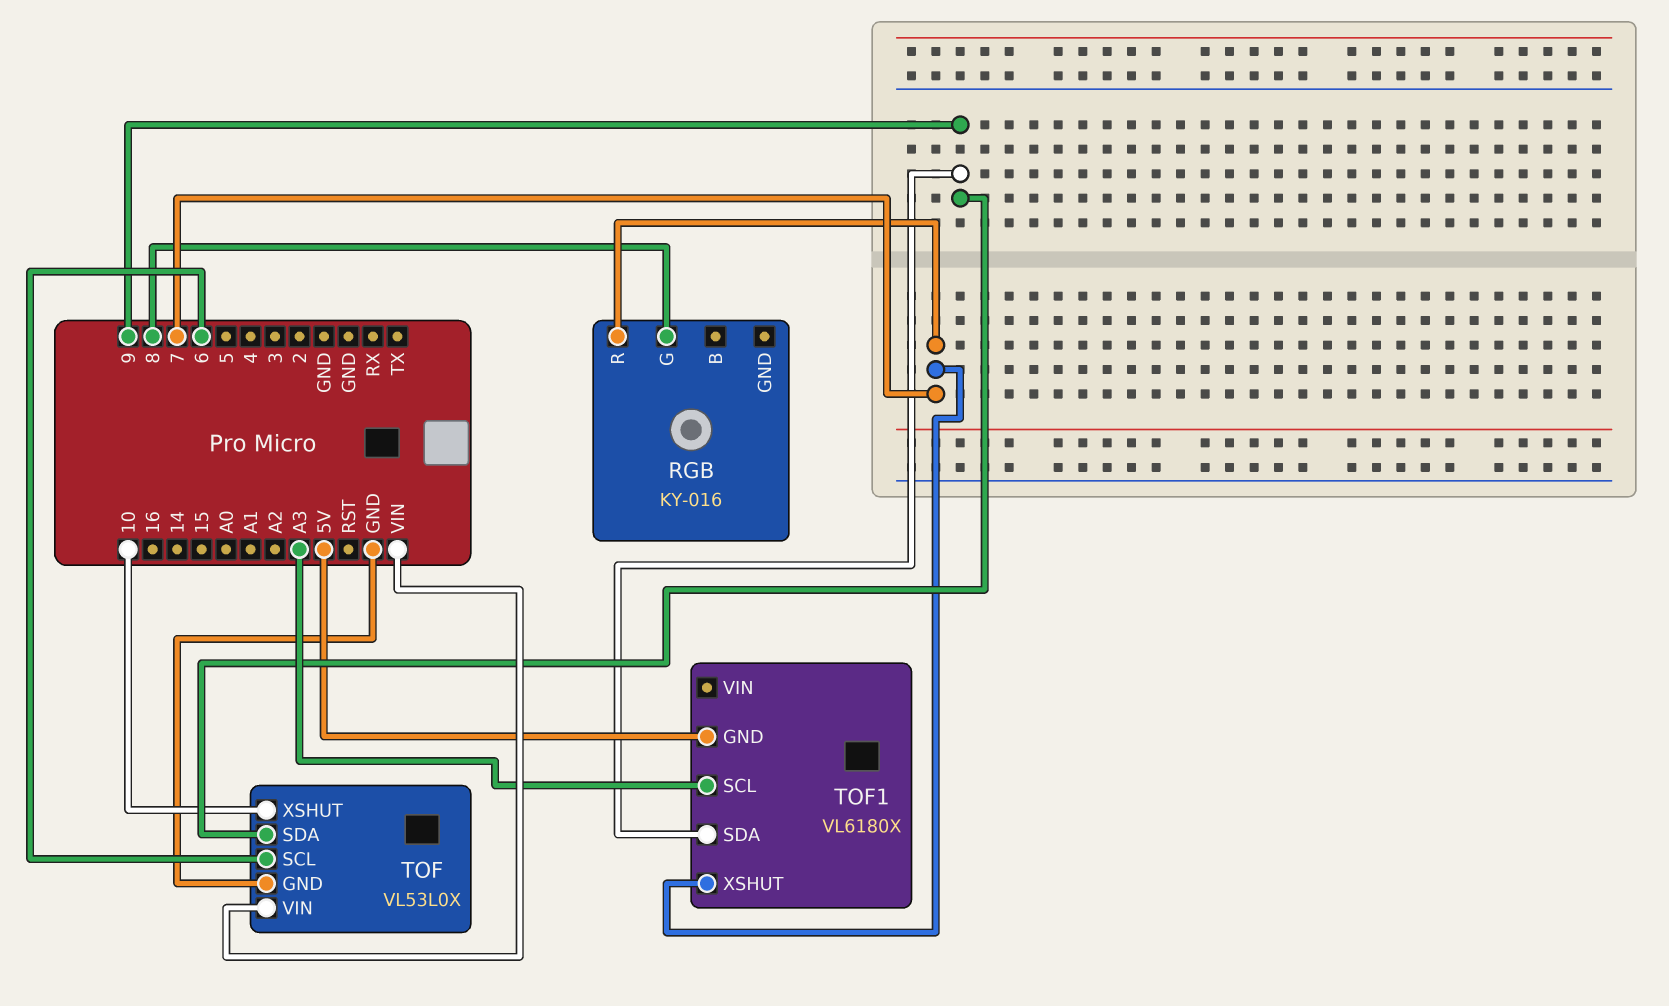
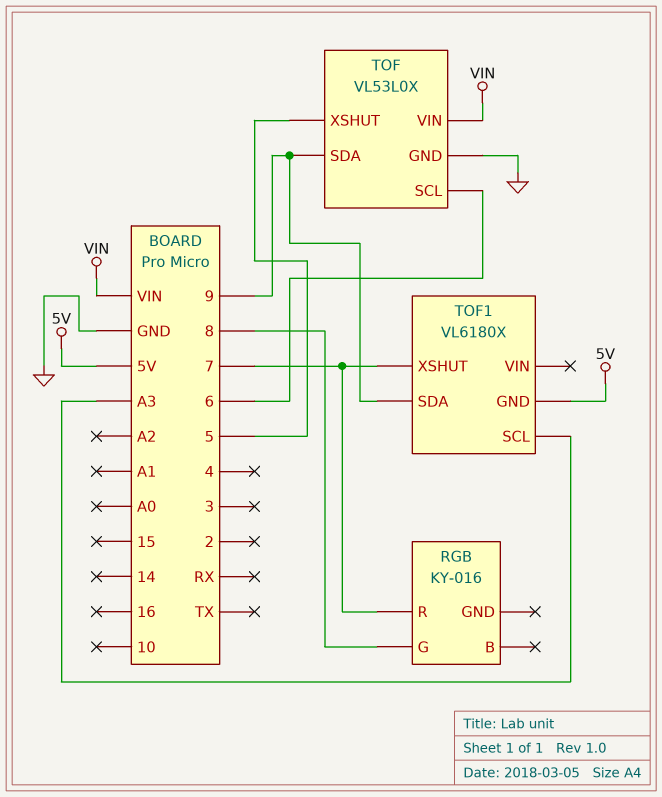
TOF pin XSHUT: 10 -> 5

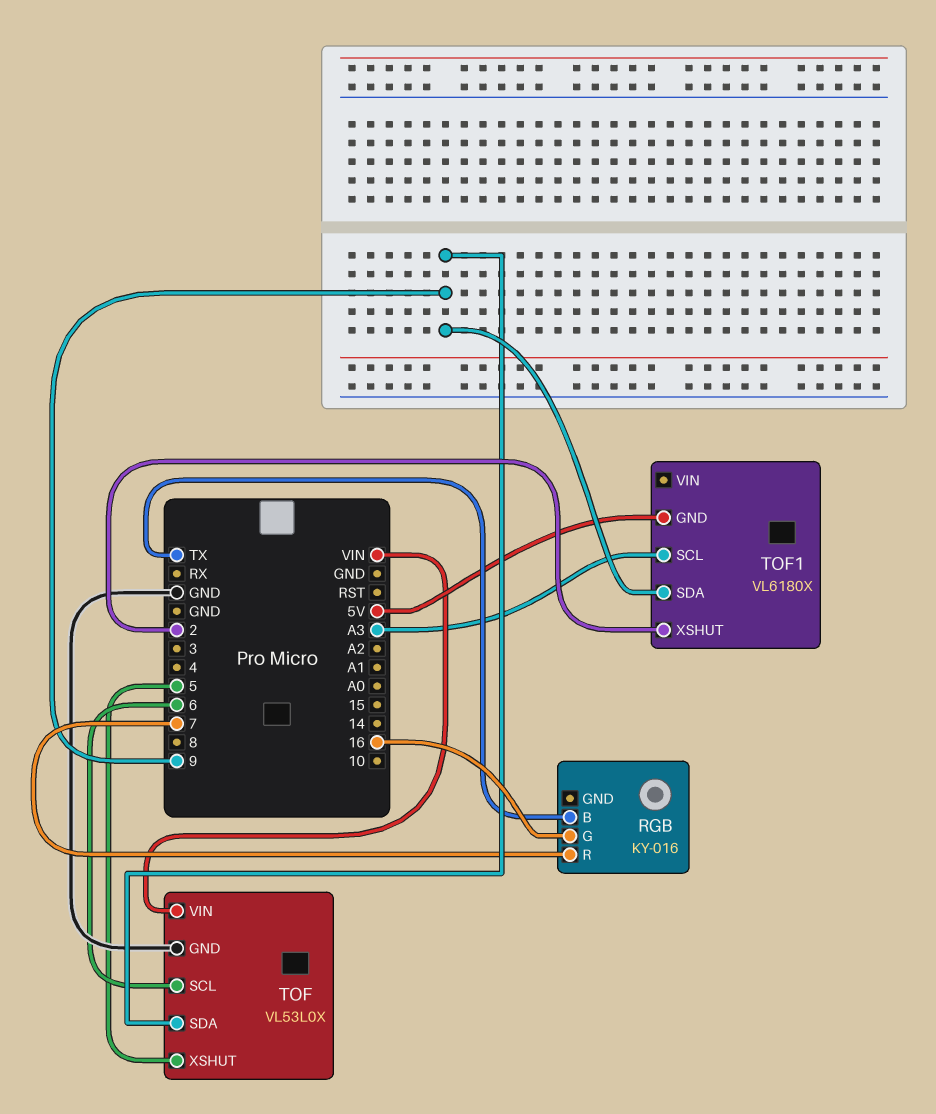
RGB pin B: none -> TX
RGB pin G: 8 -> 16
TOF1 pin XSHUT: 7 -> 2

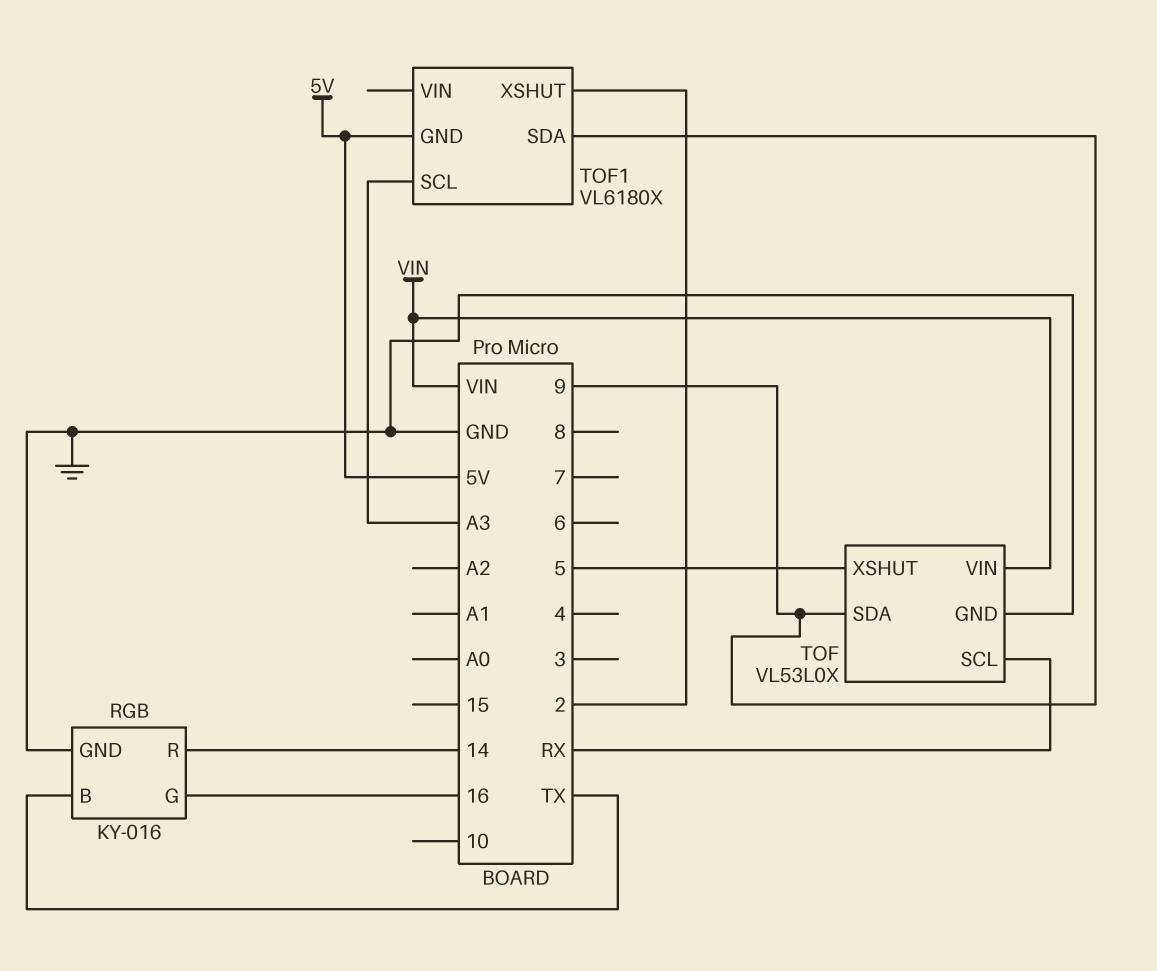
RGB pin GND: none -> GND
RGB pin R: 7 -> 14
TOF pin SCL: 6 -> RX

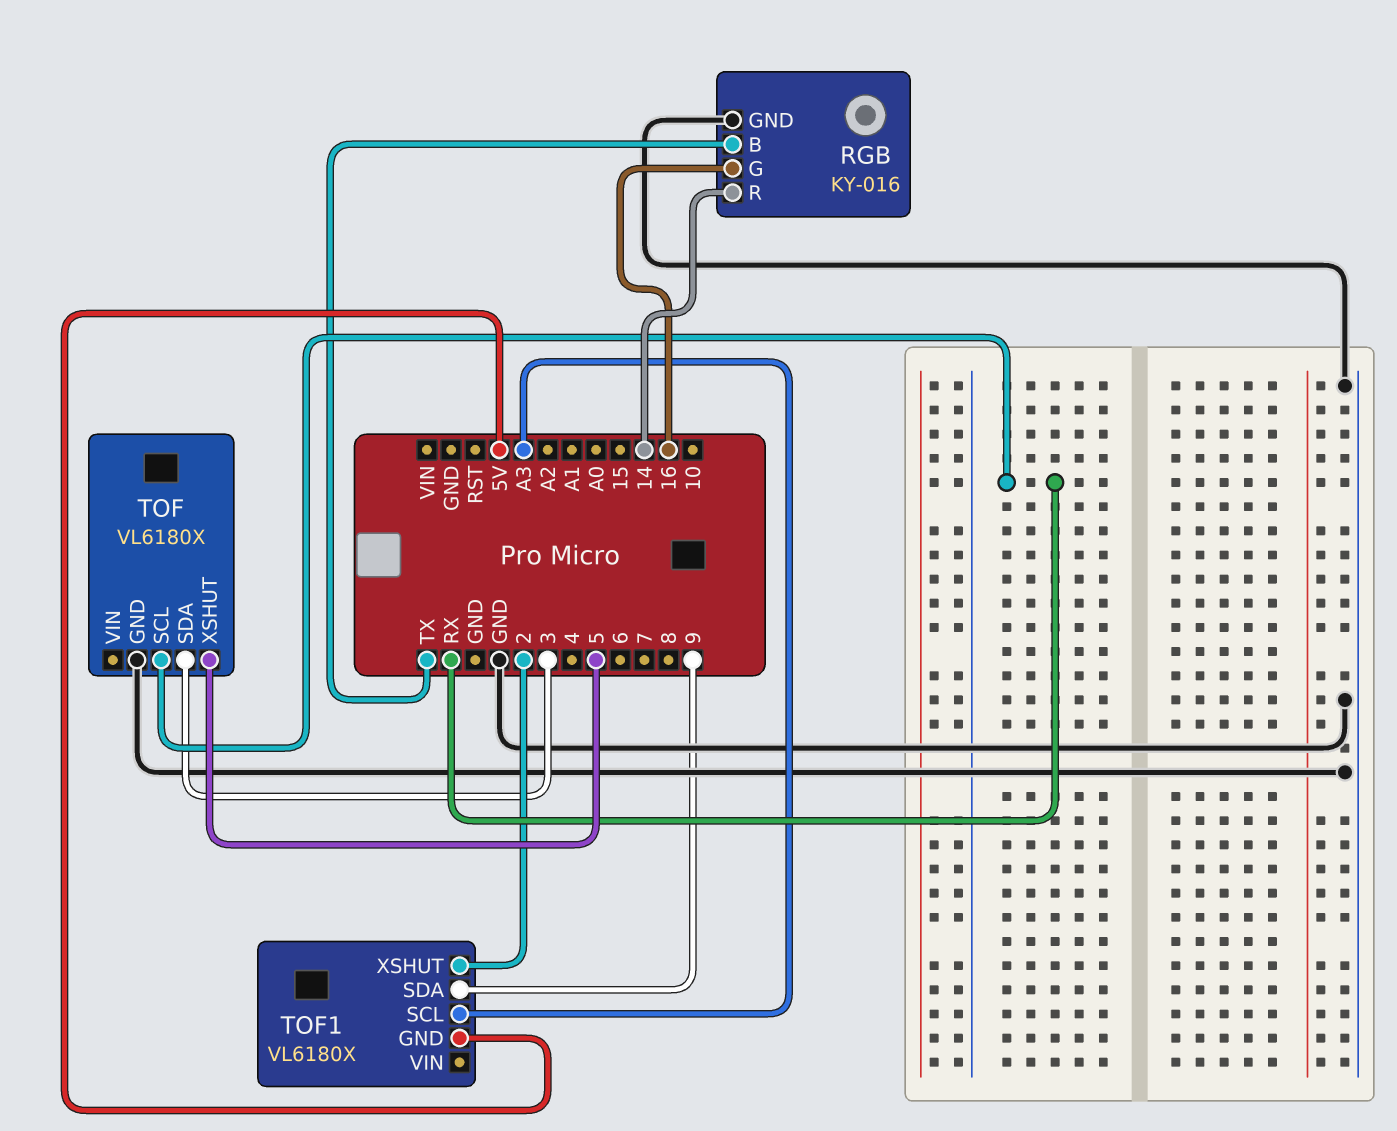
TOF: VL53L0X -> VL6180X
TOF pin SDA: 9 -> 3
TOF pin VIN: VIN -> none

